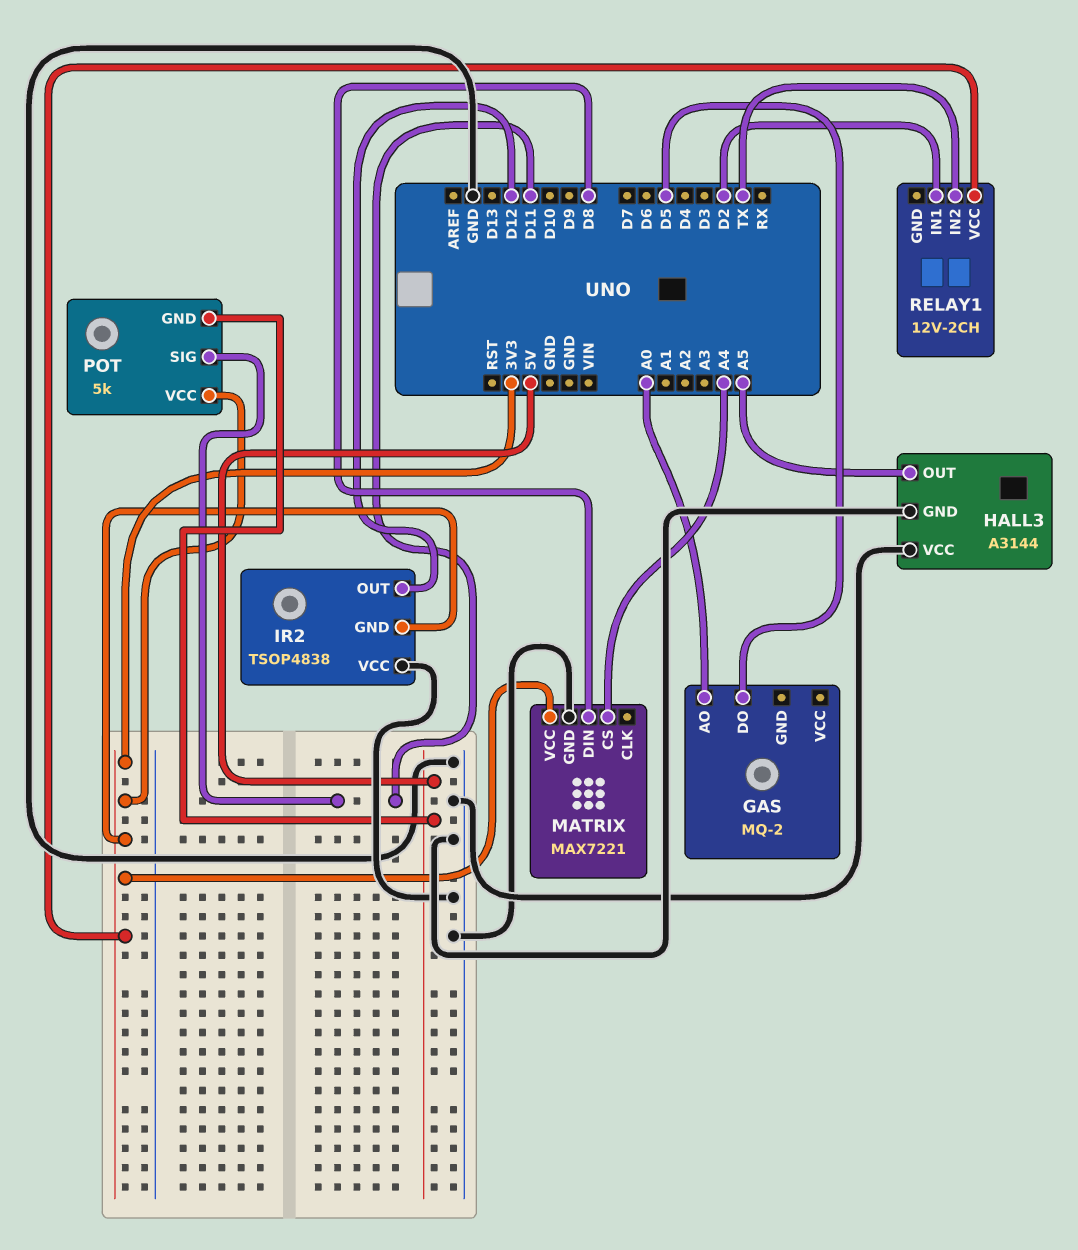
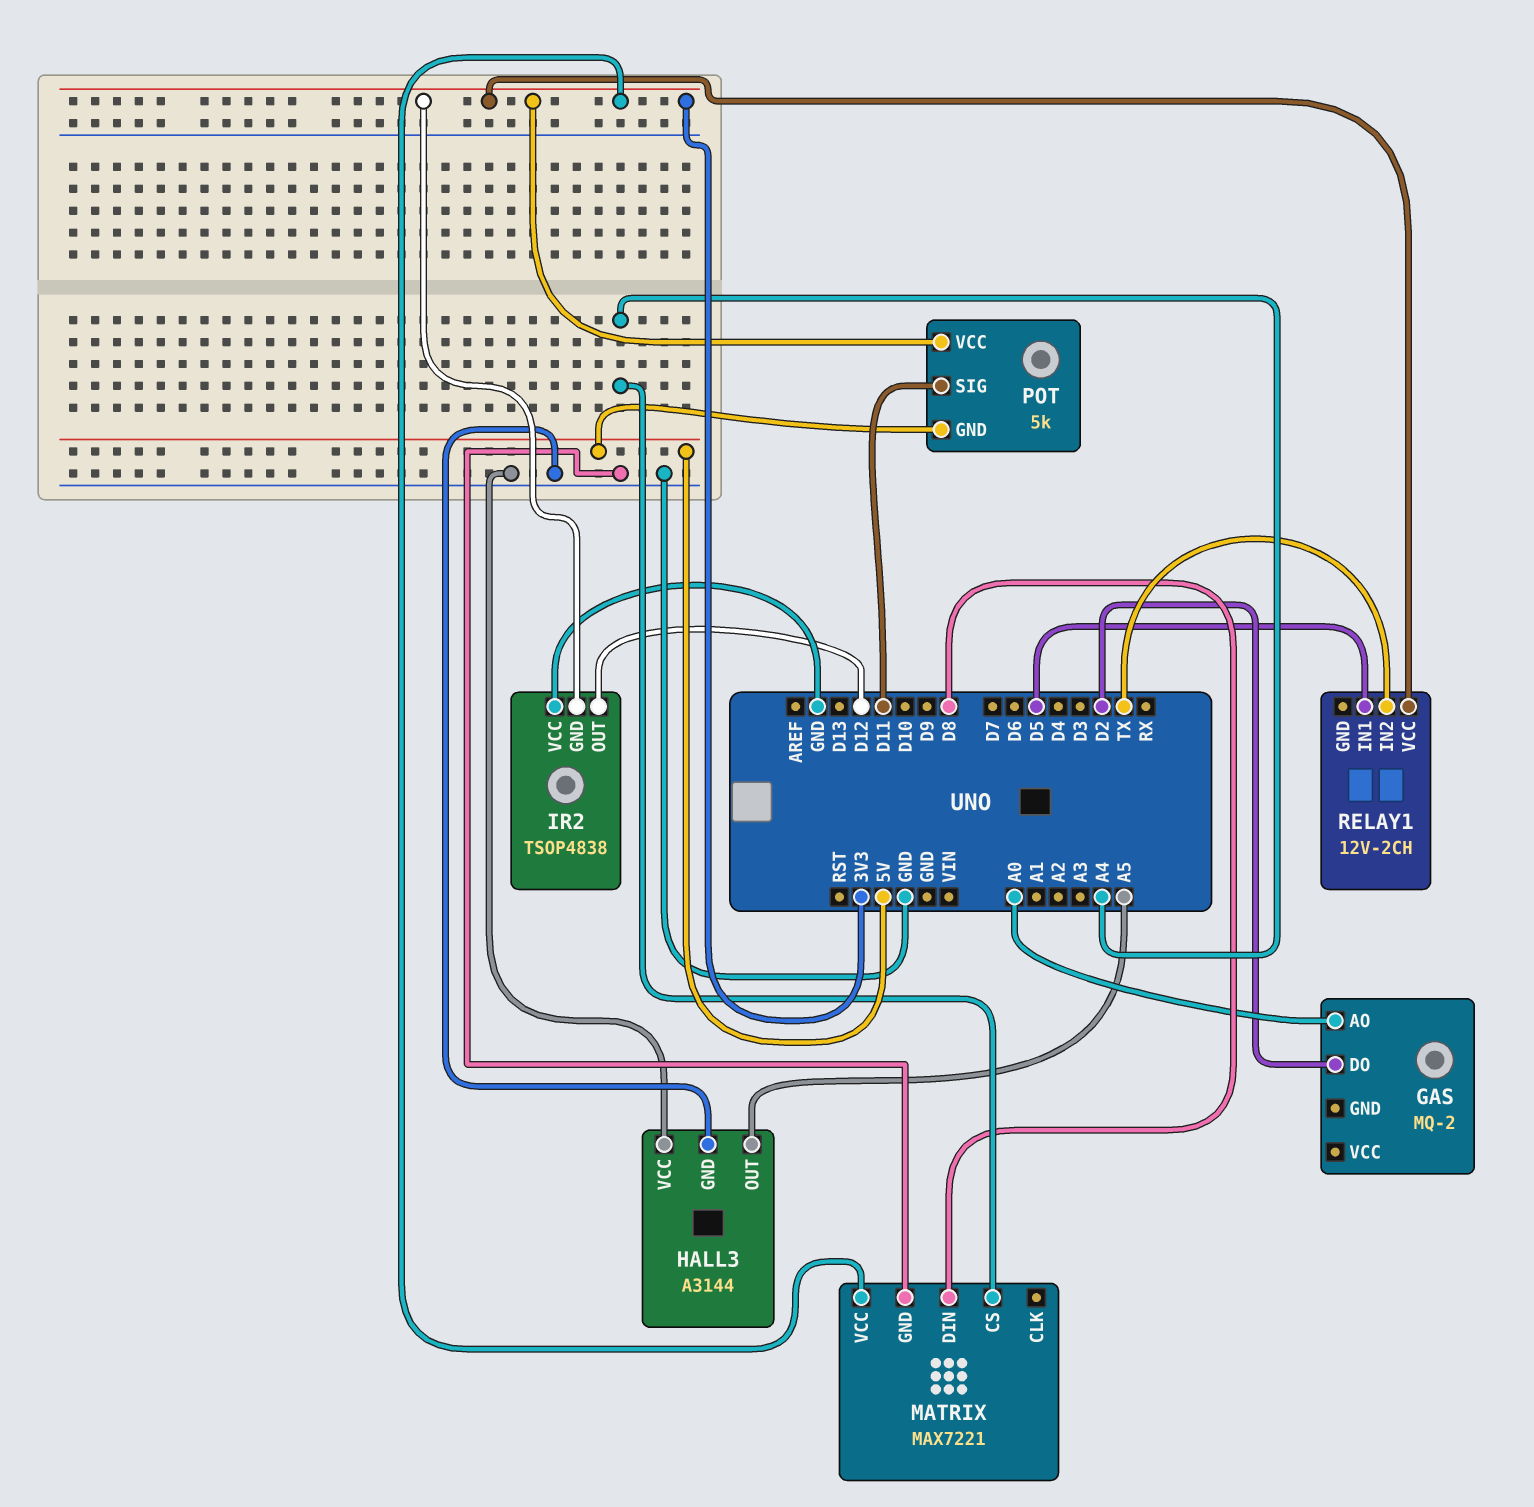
GAS pin DO: D5 -> D2
RELAY1 pin IN1: D2 -> D5

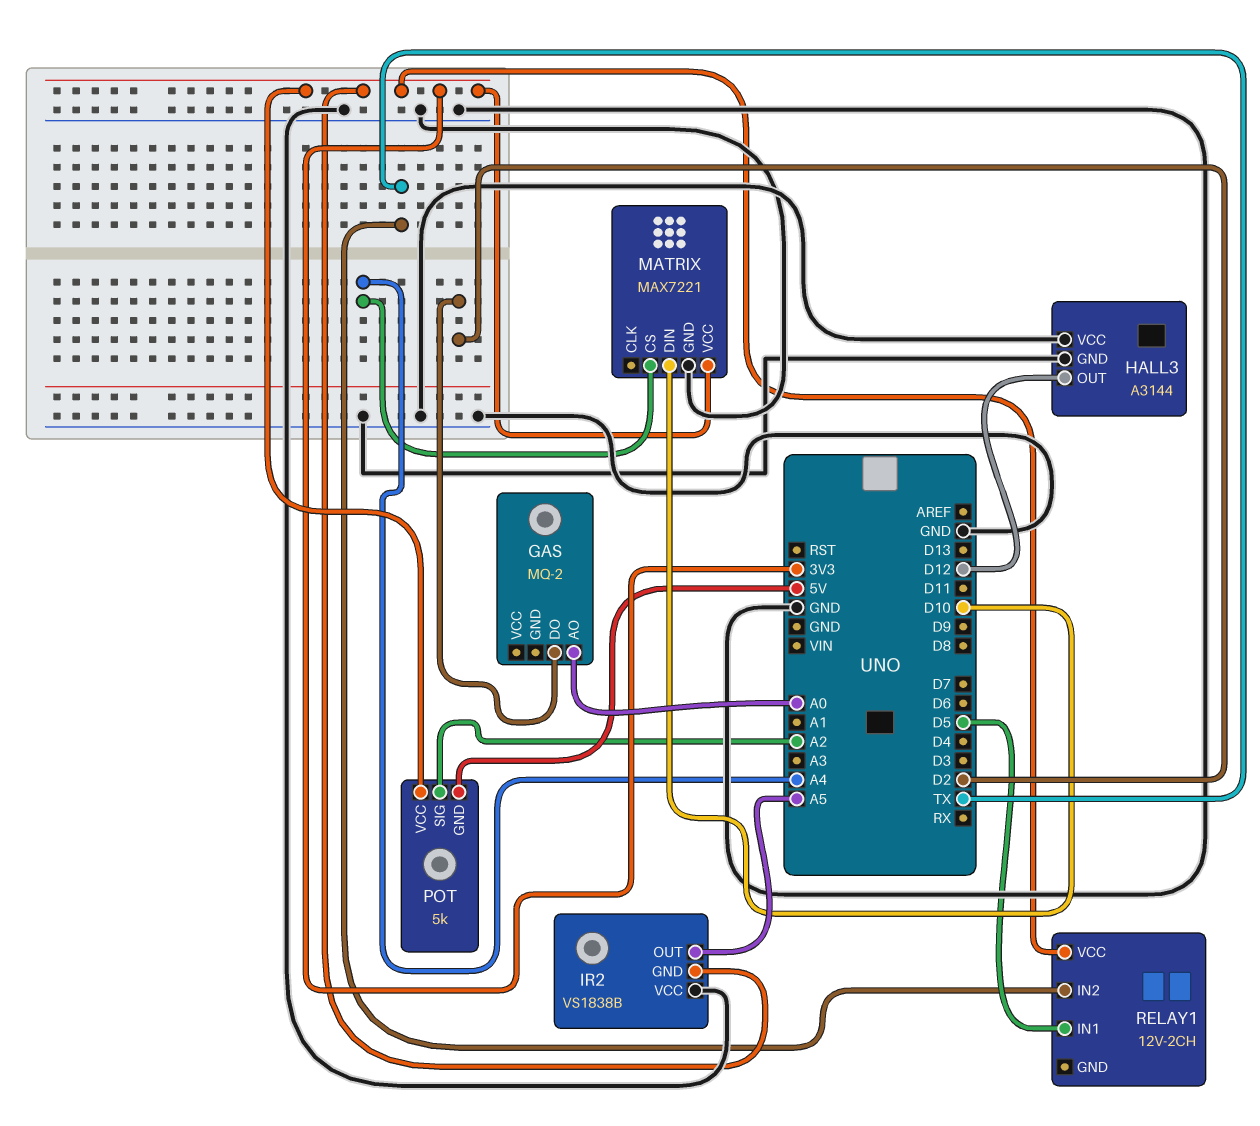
HALL3 pin OUT: A5 -> D12
IR2: TSOP4838 -> VS1838B
IR2 pin OUT: D12 -> A5
MATRIX pin DIN: D8 -> D10
POT pin SIG: D11 -> A2

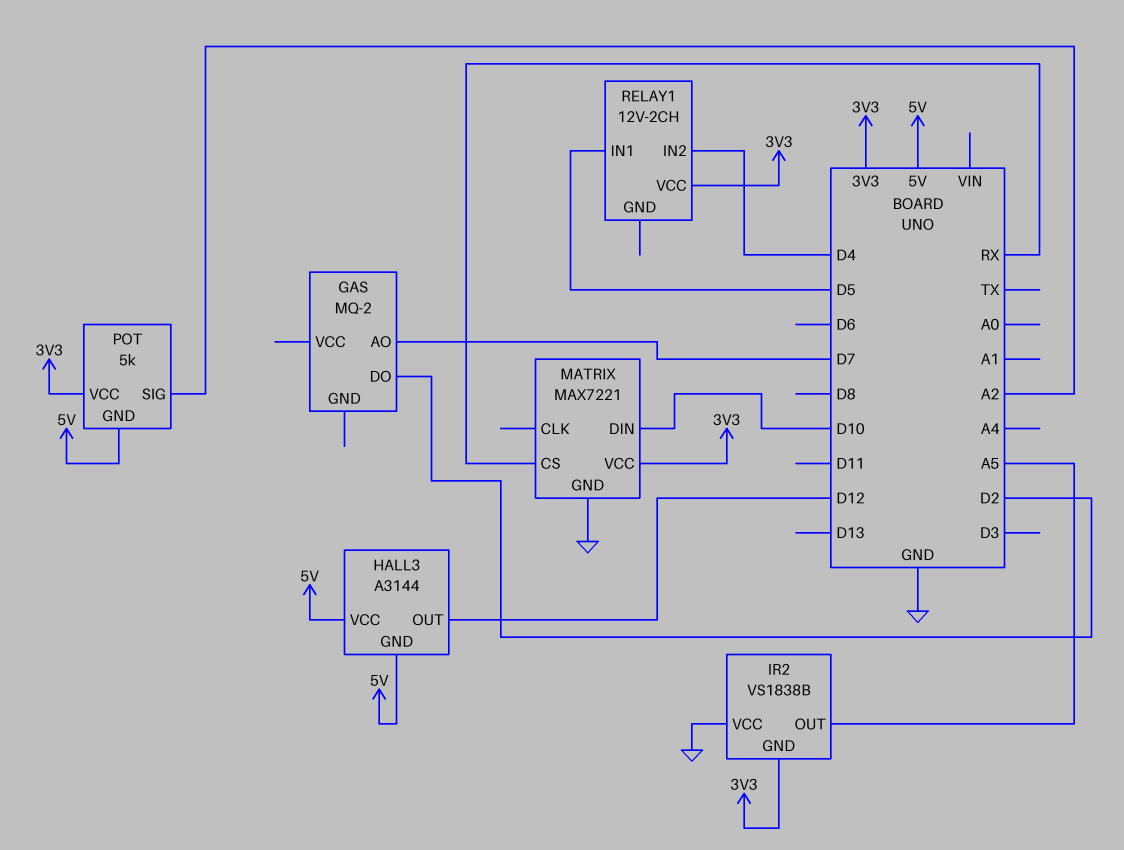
GAS pin AO: A0 -> D7
HALL3 pin GND: GND -> 5V
HALL3 pin VCC: GND -> 5V
MATRIX pin CS: A4 -> RX
RELAY1 pin IN2: TX -> D4

